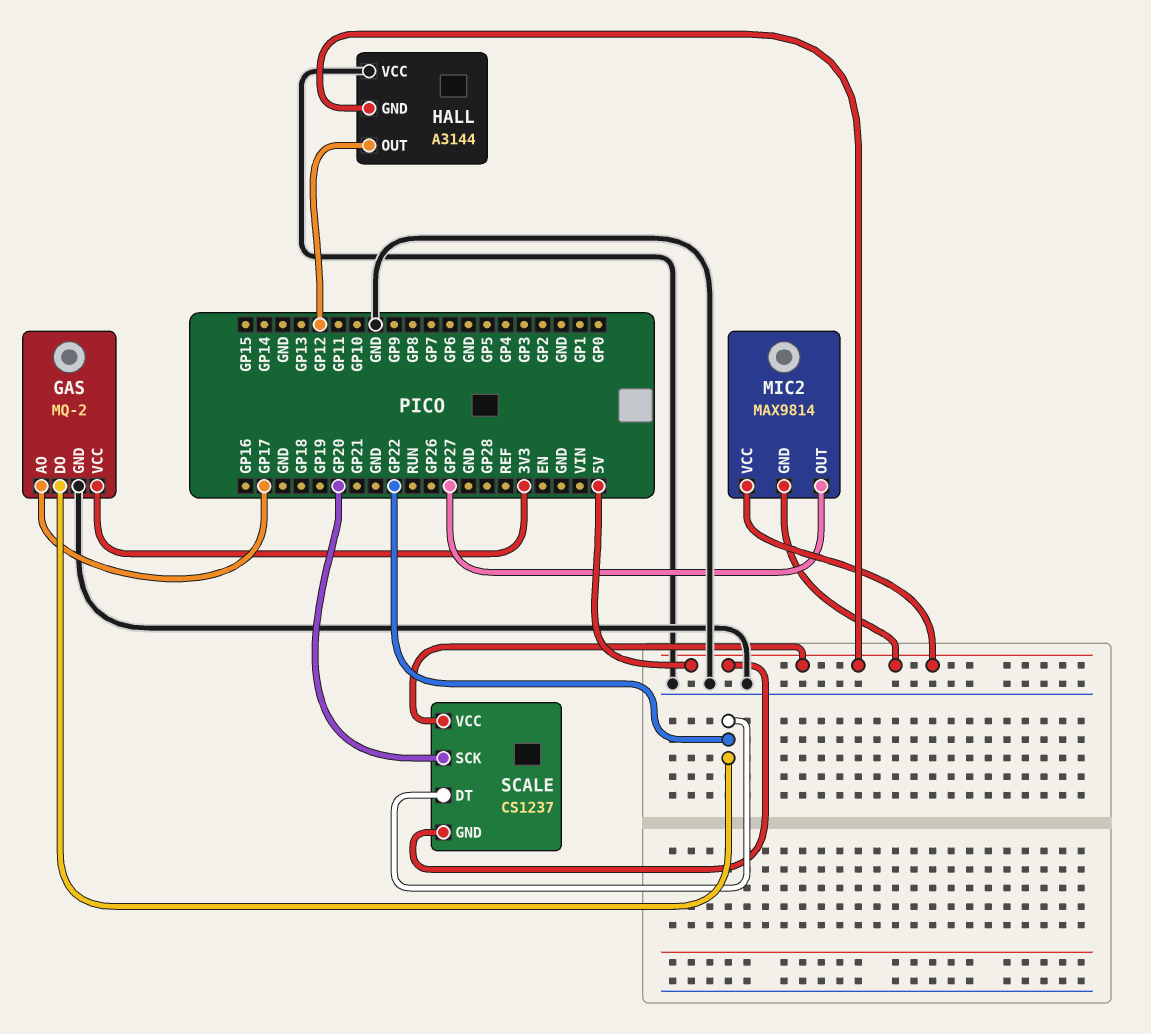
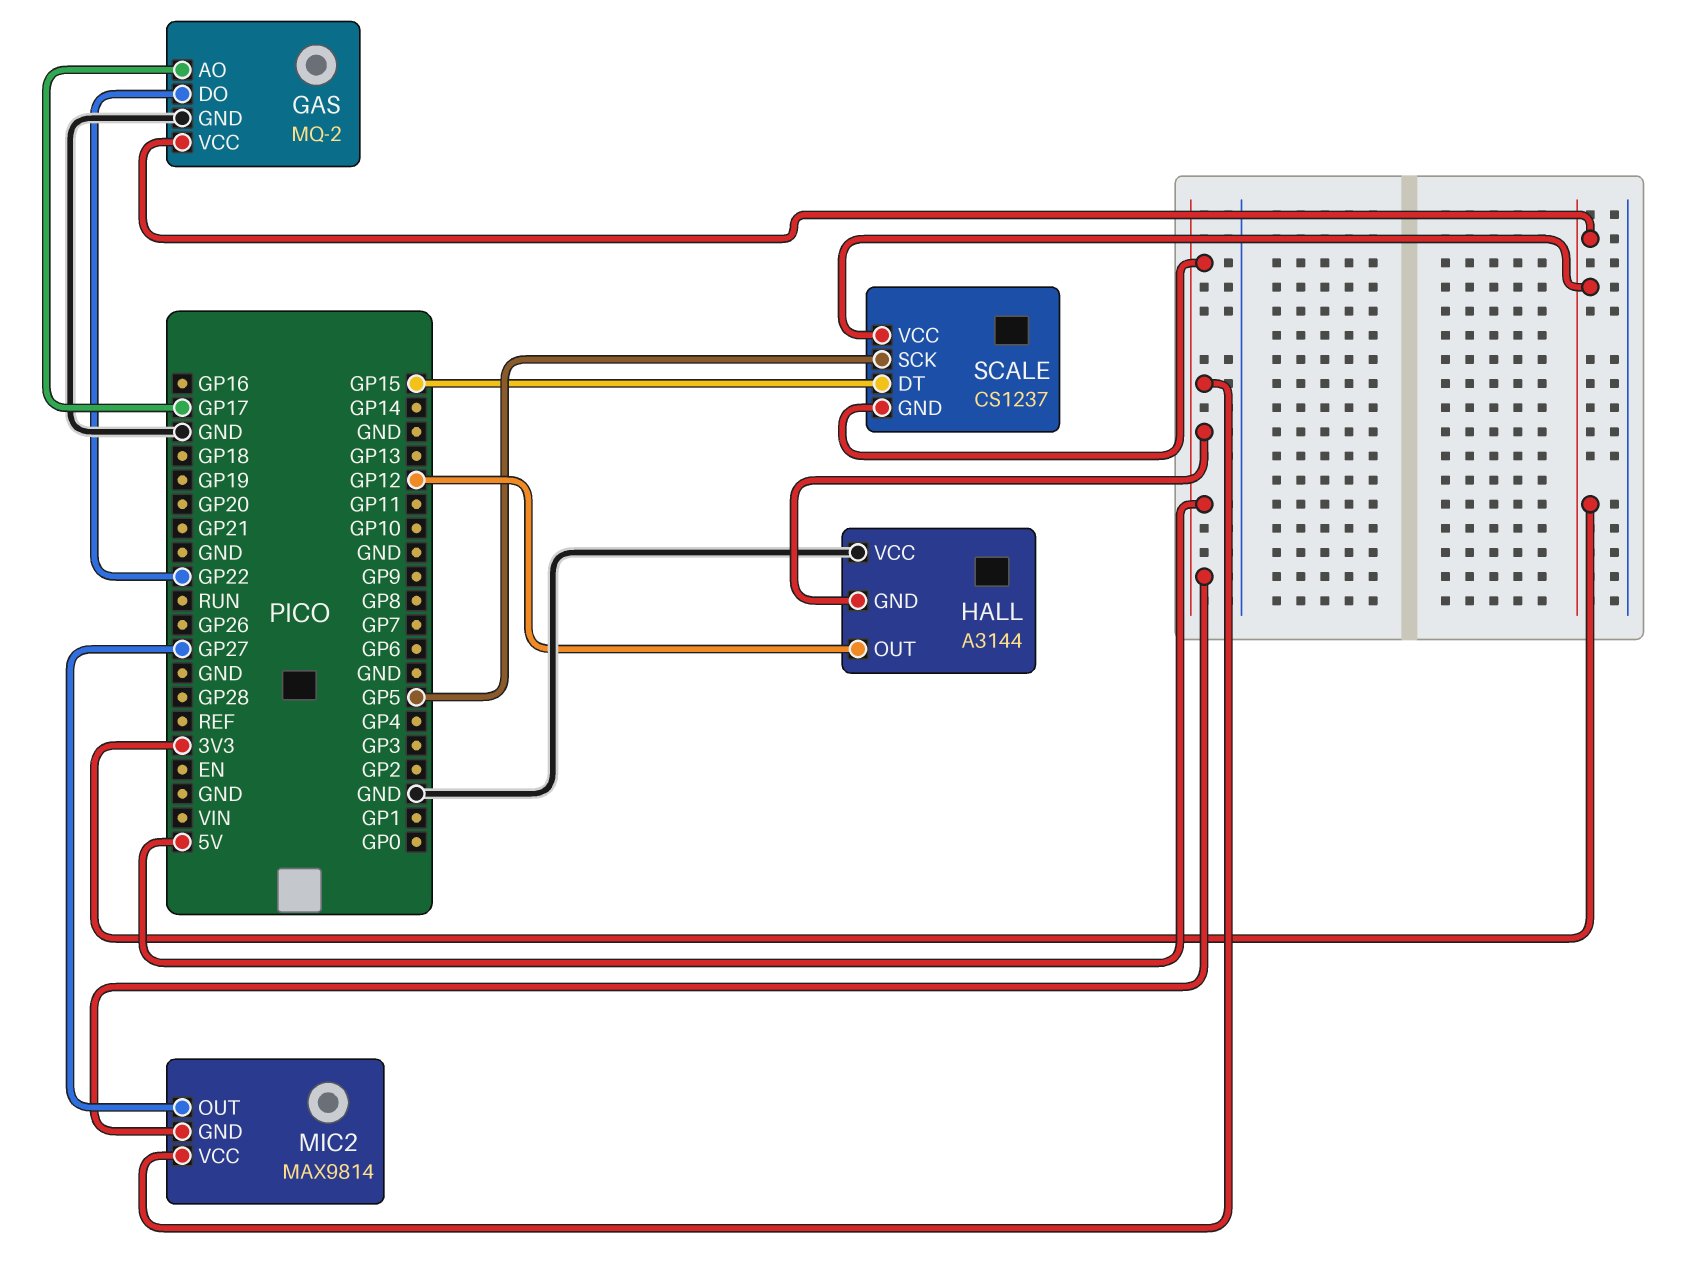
SCALE pin DT: GP22 -> GP15
SCALE pin SCK: GP20 -> GP5
SCALE pin VCC: 5V -> 3V3

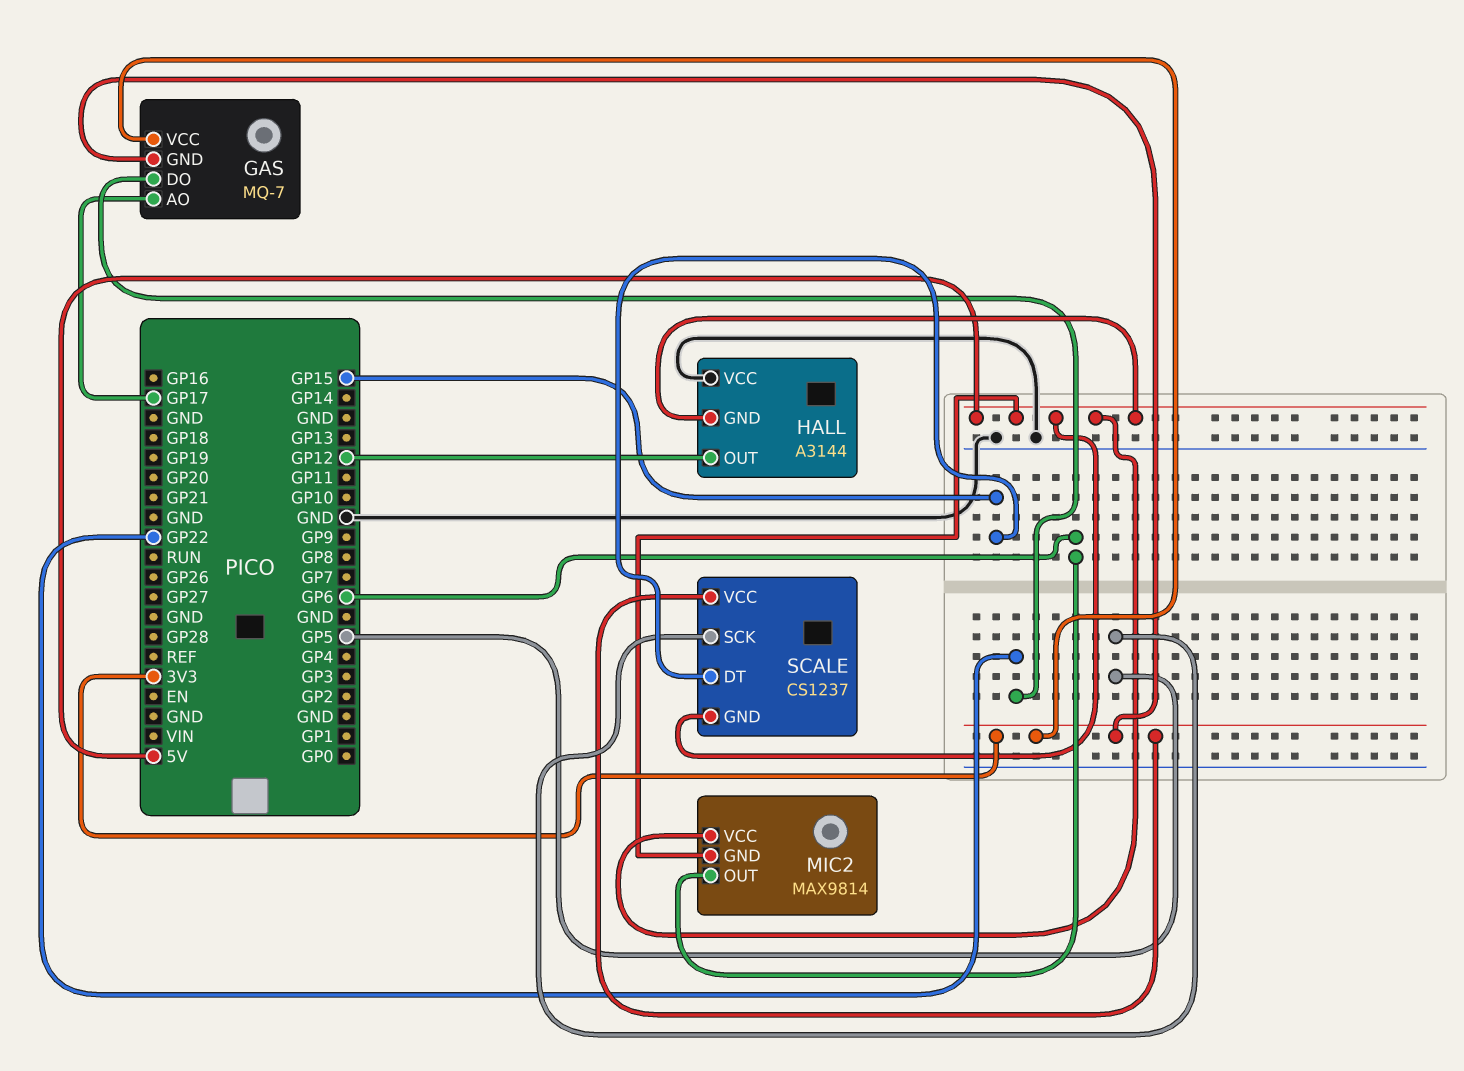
GAS: MQ-2 -> MQ-7
GAS pin GND: GND -> 3V3
MIC2 pin OUT: GP27 -> GP6

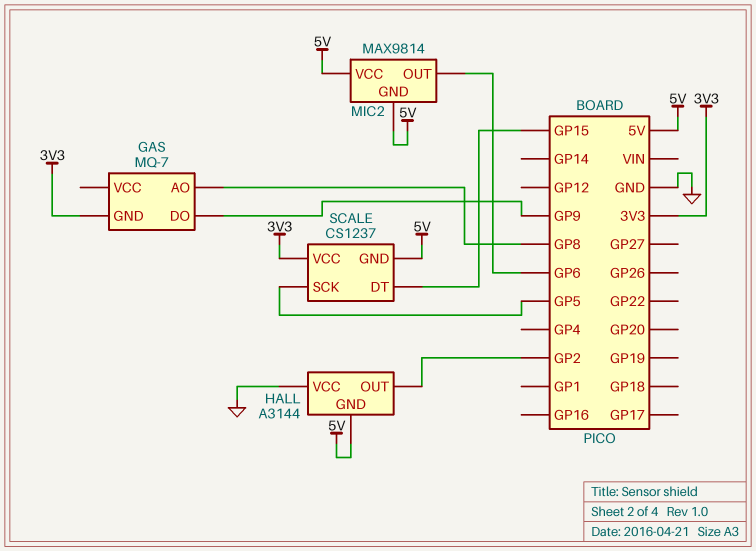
GAS pin AO: GP17 -> GP8
GAS pin DO: GP22 -> GP9
GAS pin VCC: 3V3 -> none
HALL pin OUT: GP12 -> GP2

